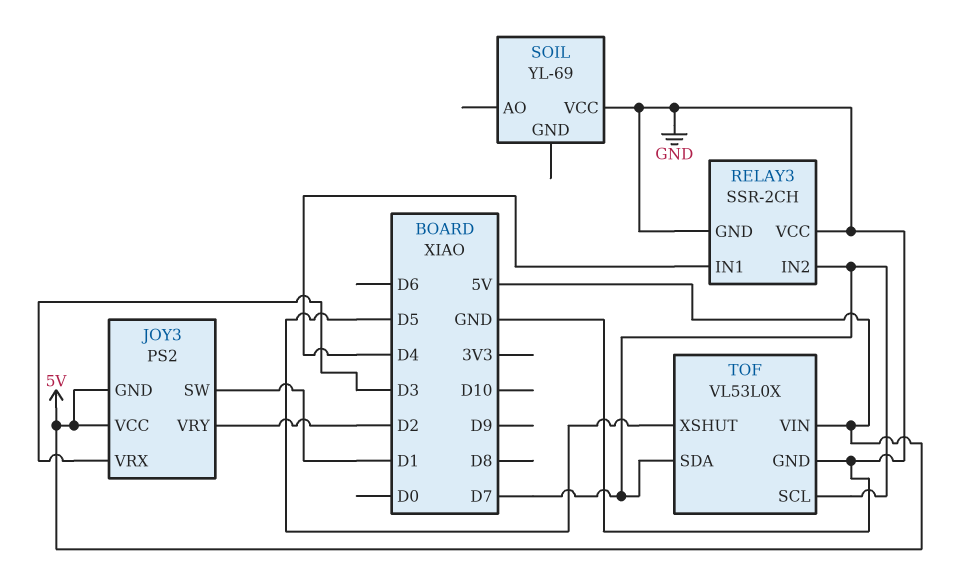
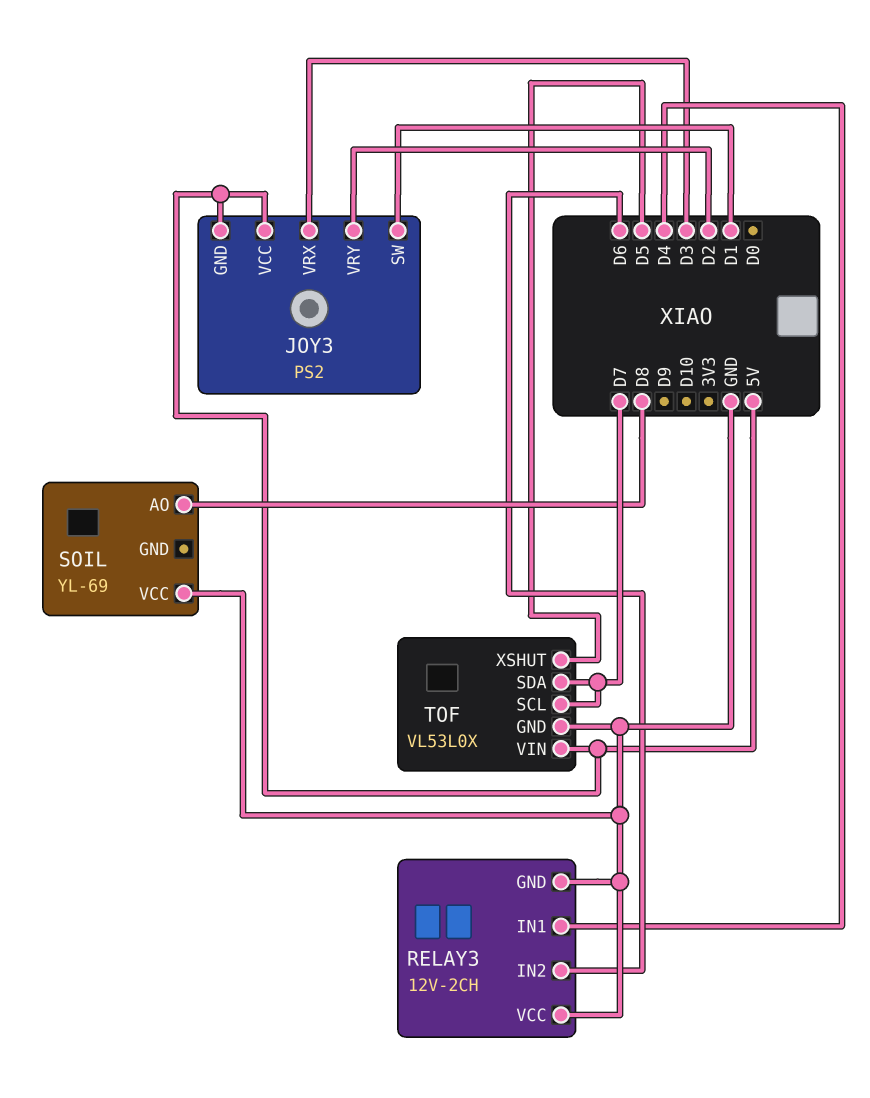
RELAY3: SSR-2CH -> 12V-2CH
RELAY3 pin IN2: D7 -> D6
SOIL pin AO: none -> D8

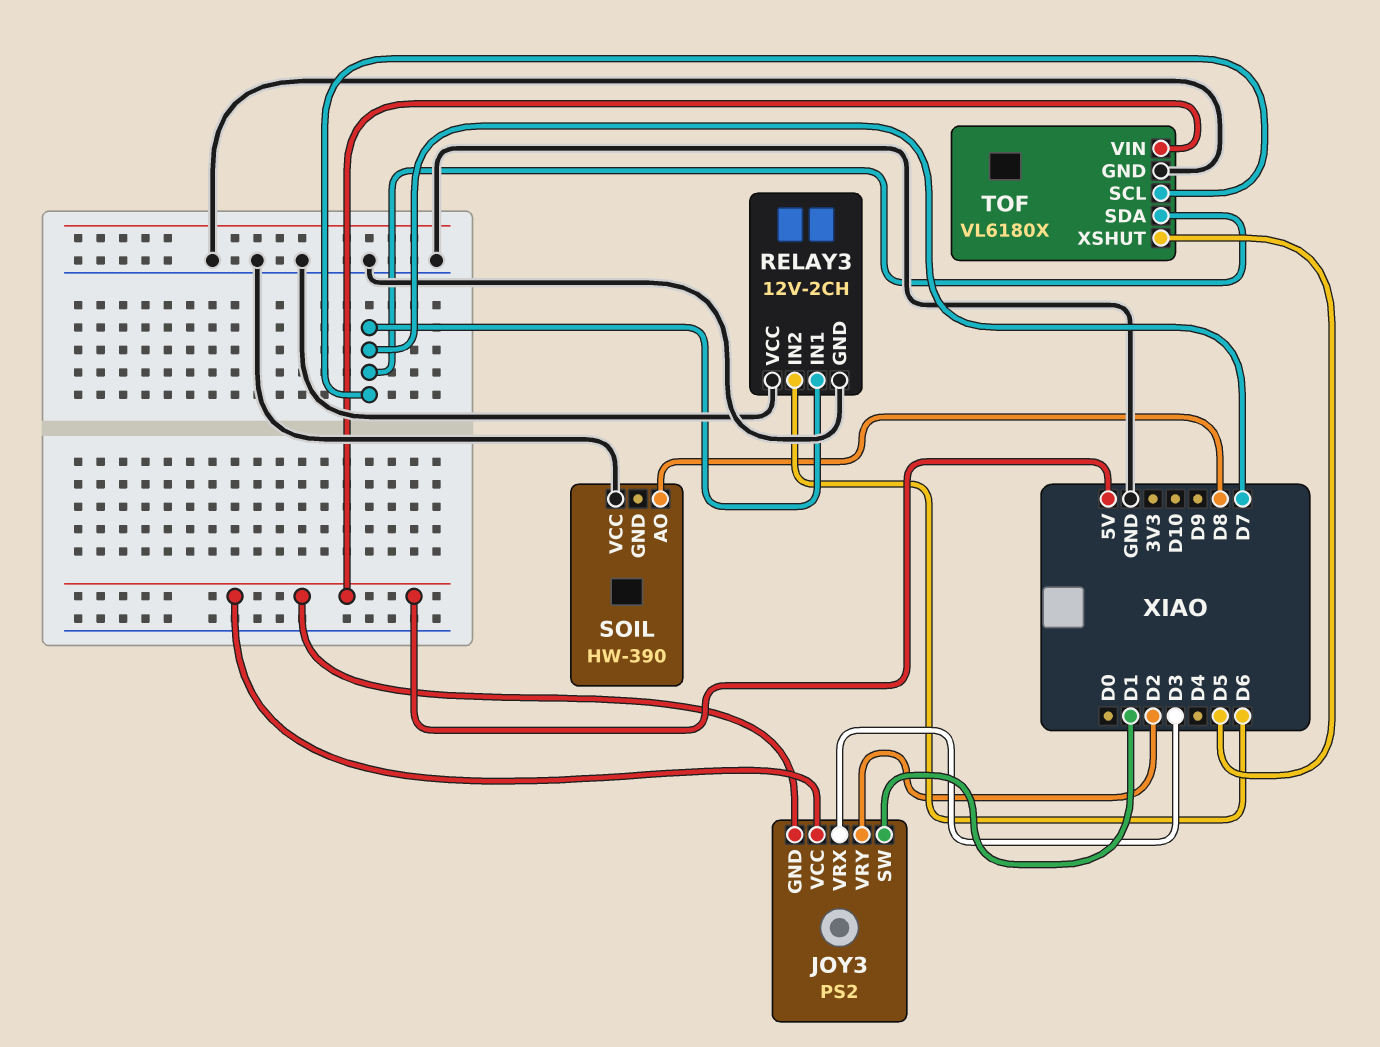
RELAY3 pin IN1: D4 -> D7
SOIL: YL-69 -> HW-390
TOF: VL53L0X -> VL6180X

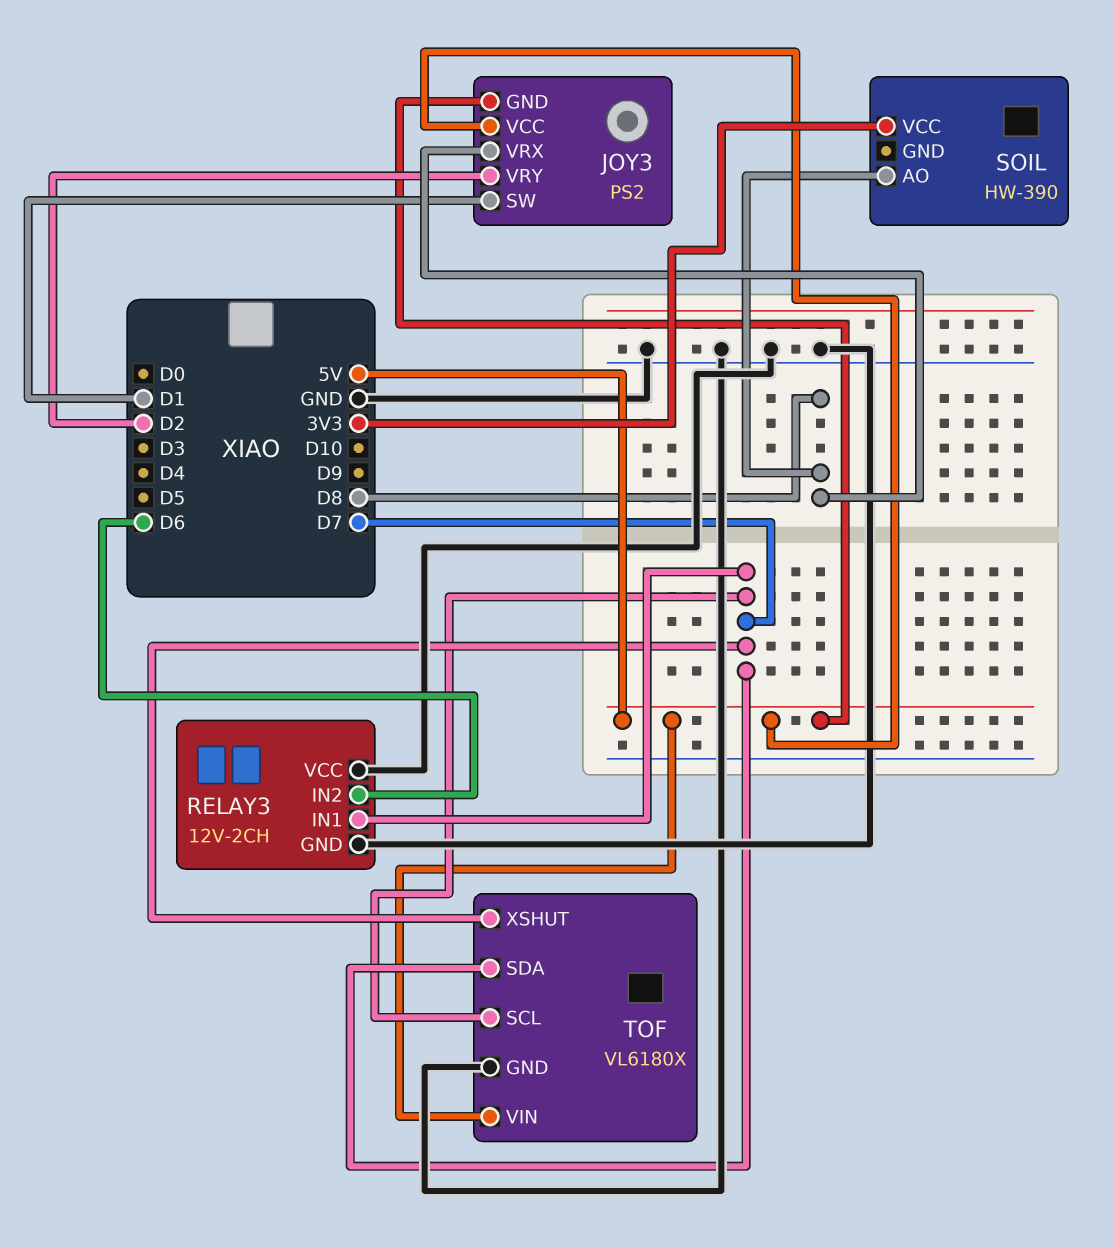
JOY3 pin VRX: D3 -> D8
SOIL pin VCC: GND -> 3V3
TOF pin XSHUT: D5 -> D7

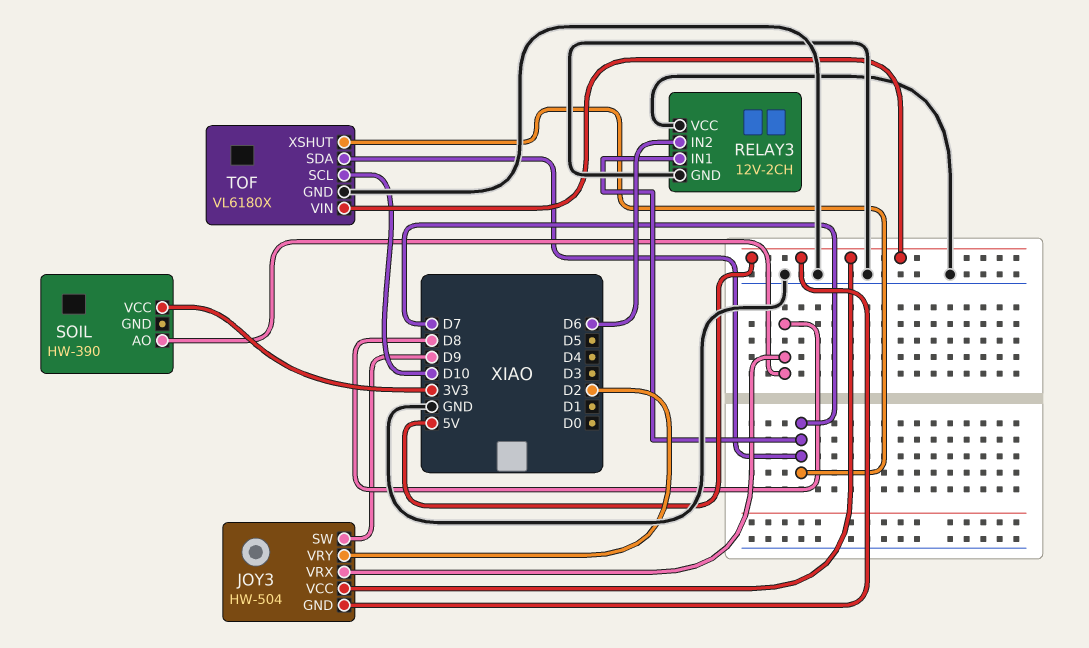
JOY3: PS2 -> HW-504
JOY3 pin SW: D1 -> D9
TOF pin SCL: D7 -> D10

